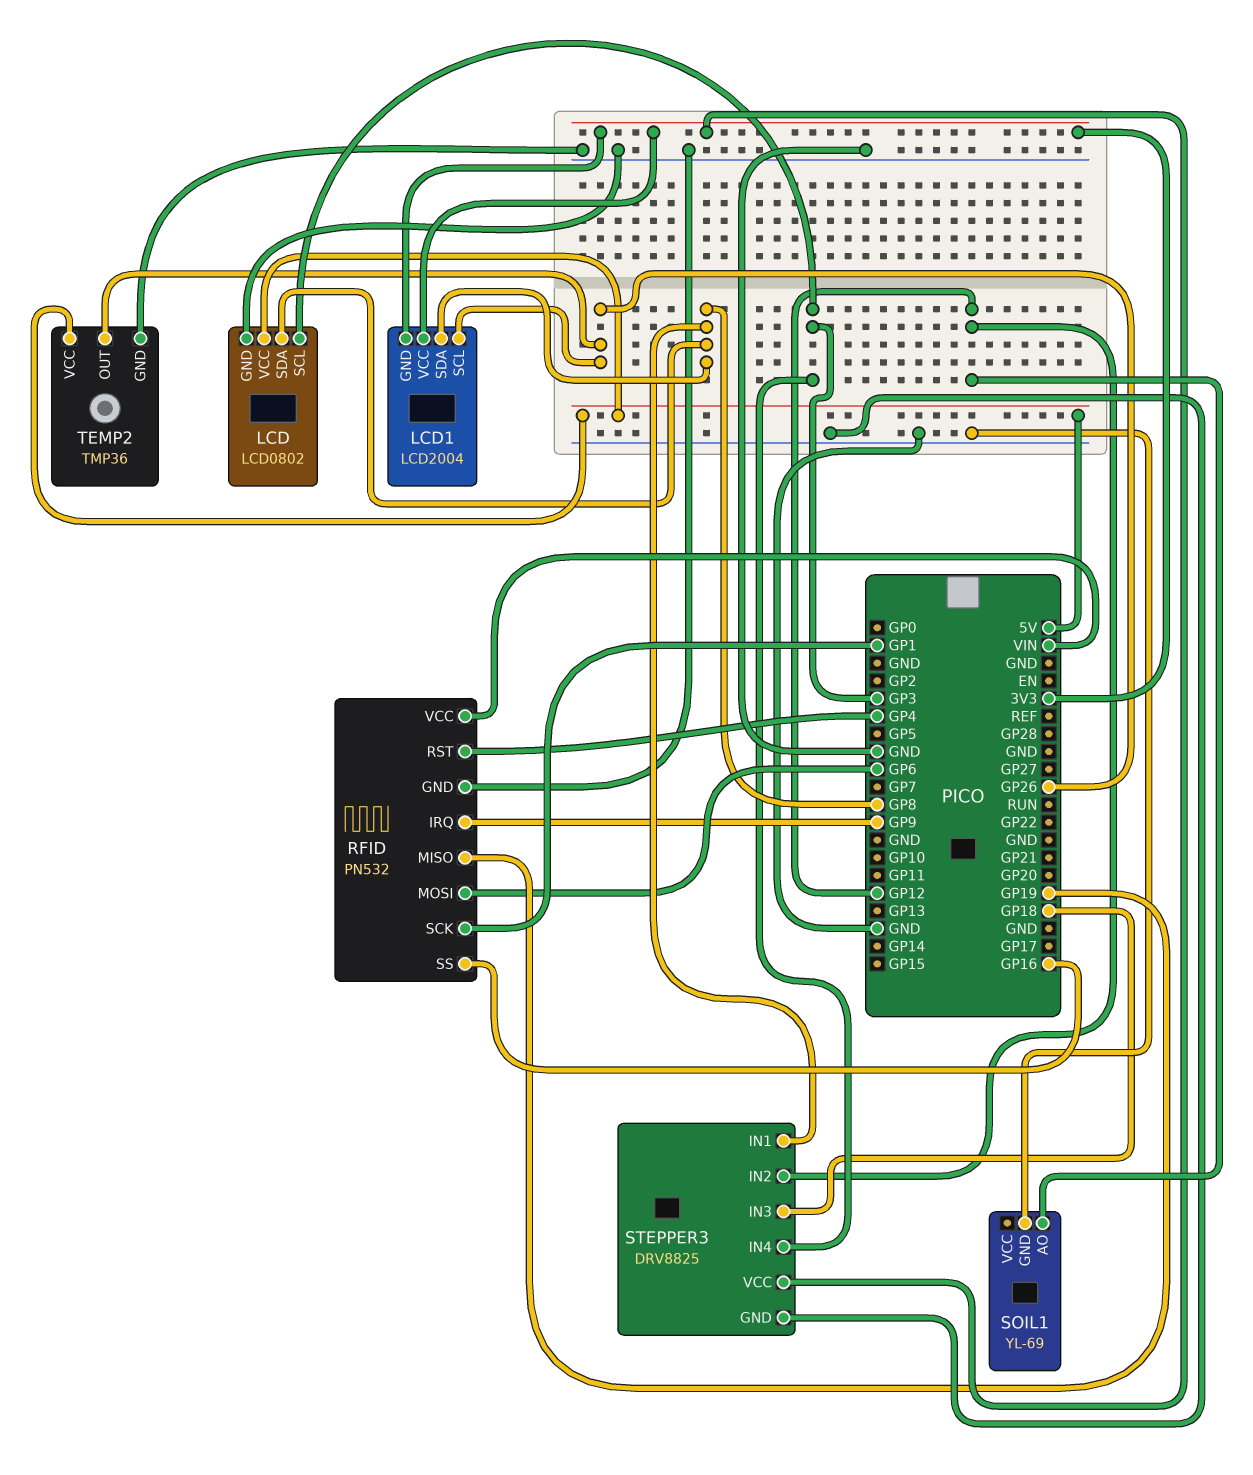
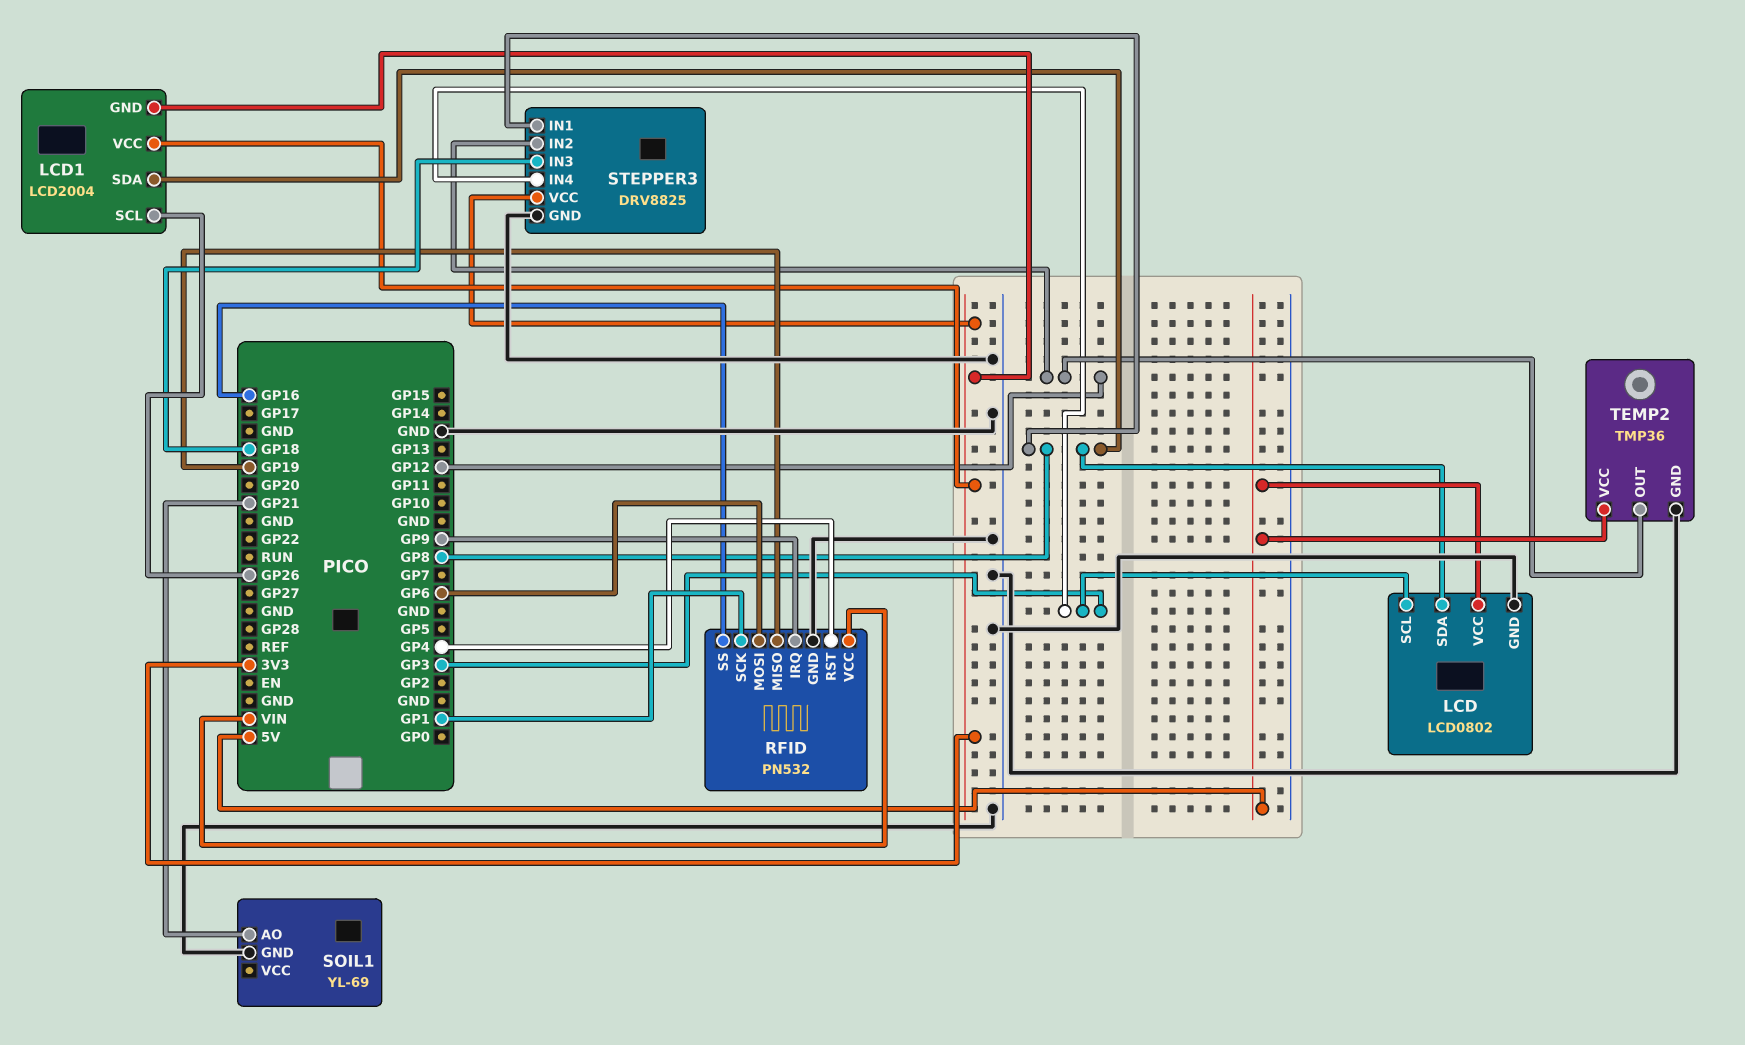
SOIL1 pin AO: GP12 -> GP21
TEMP2 pin OUT: GP26 -> GP12

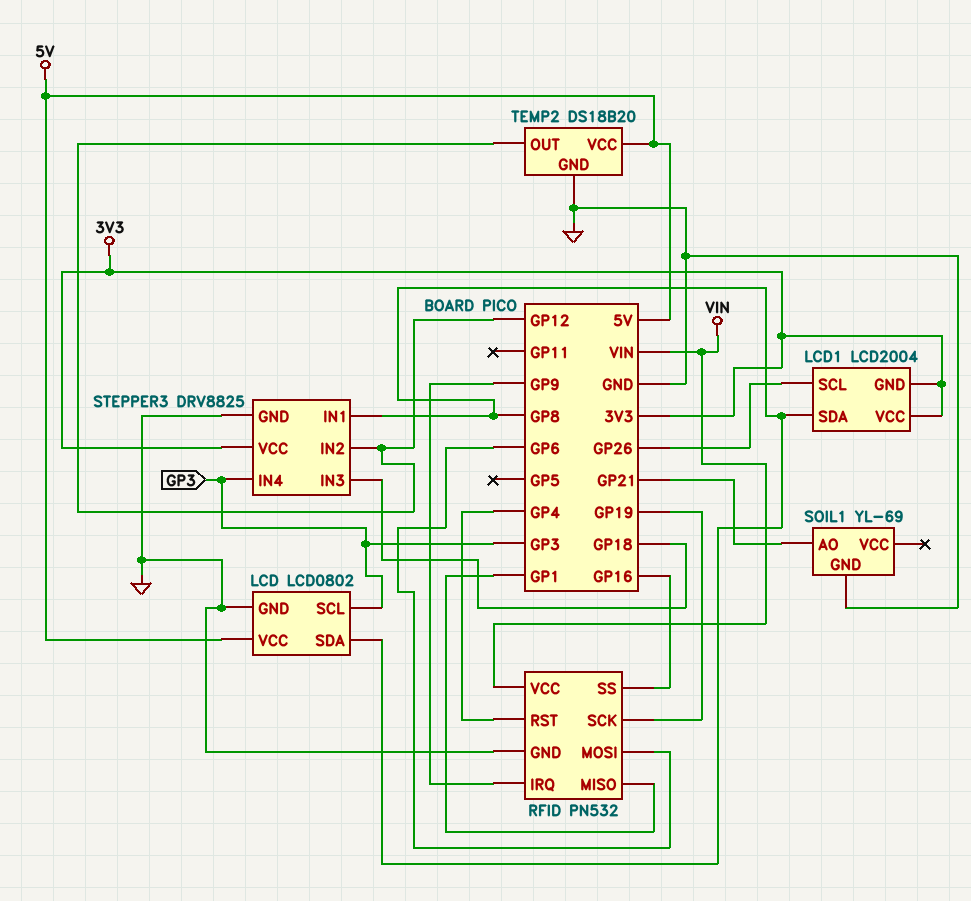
RFID pin MISO: GP19 -> GP1
RFID pin SCK: GP1 -> GP19
TEMP2: TMP36 -> DS18B20

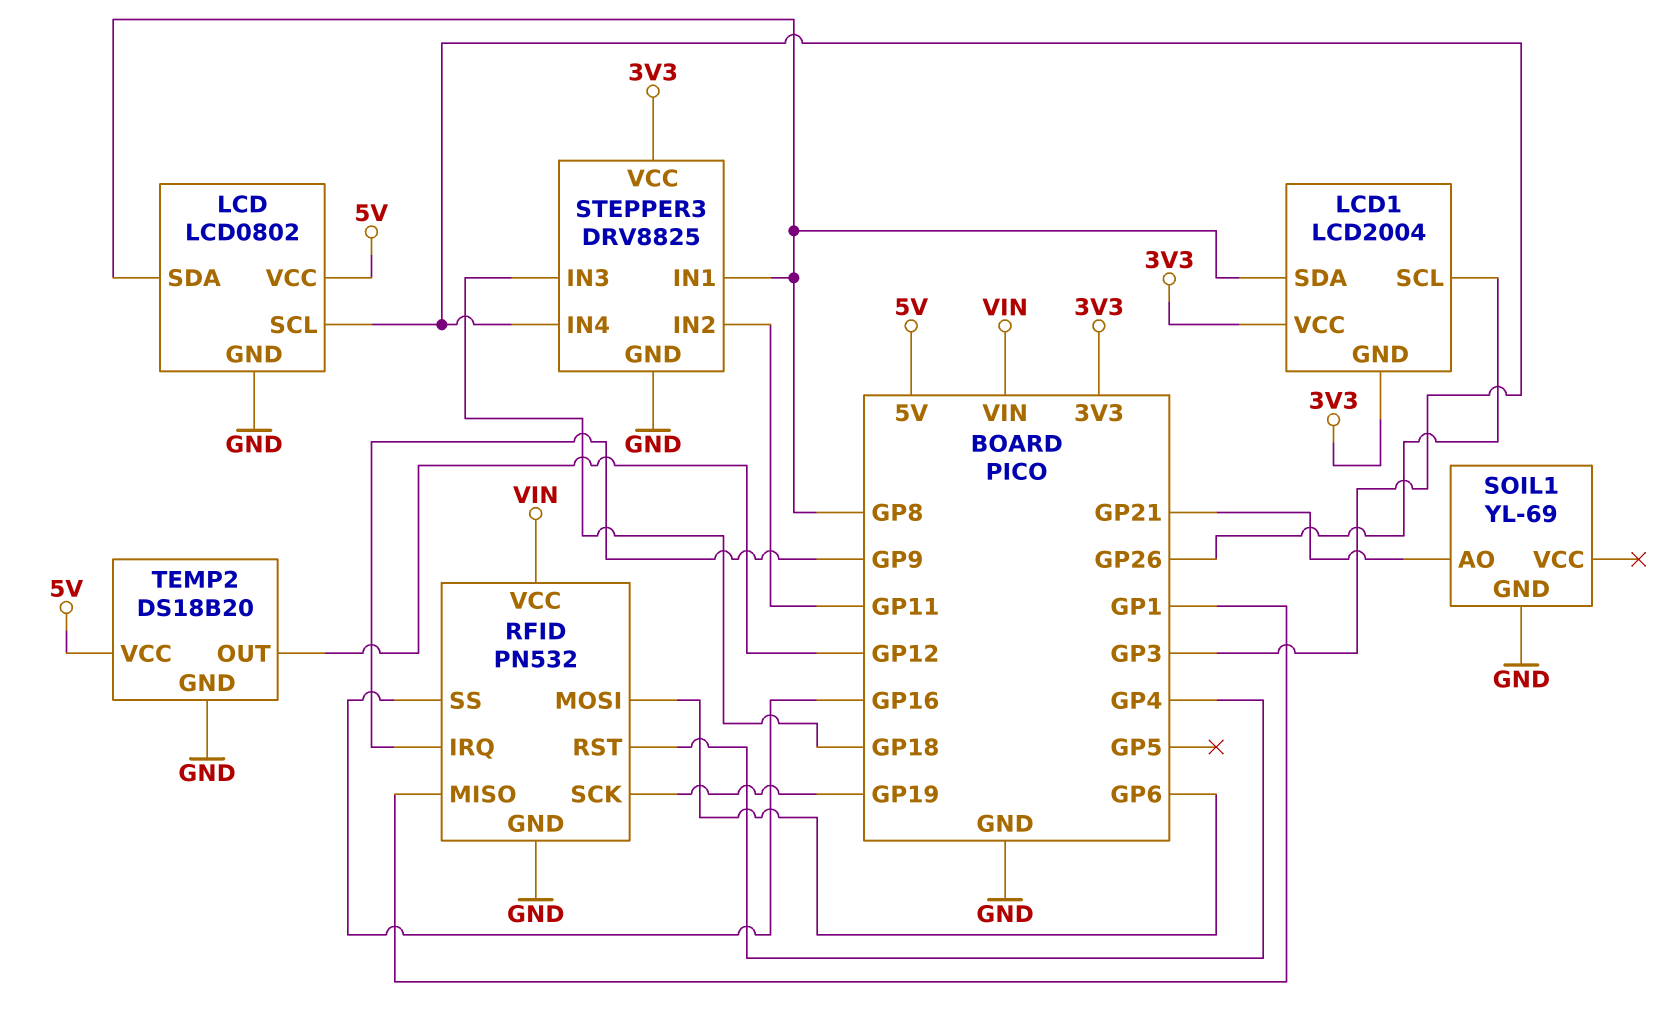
STEPPER3 pin IN2: GP12 -> GP11

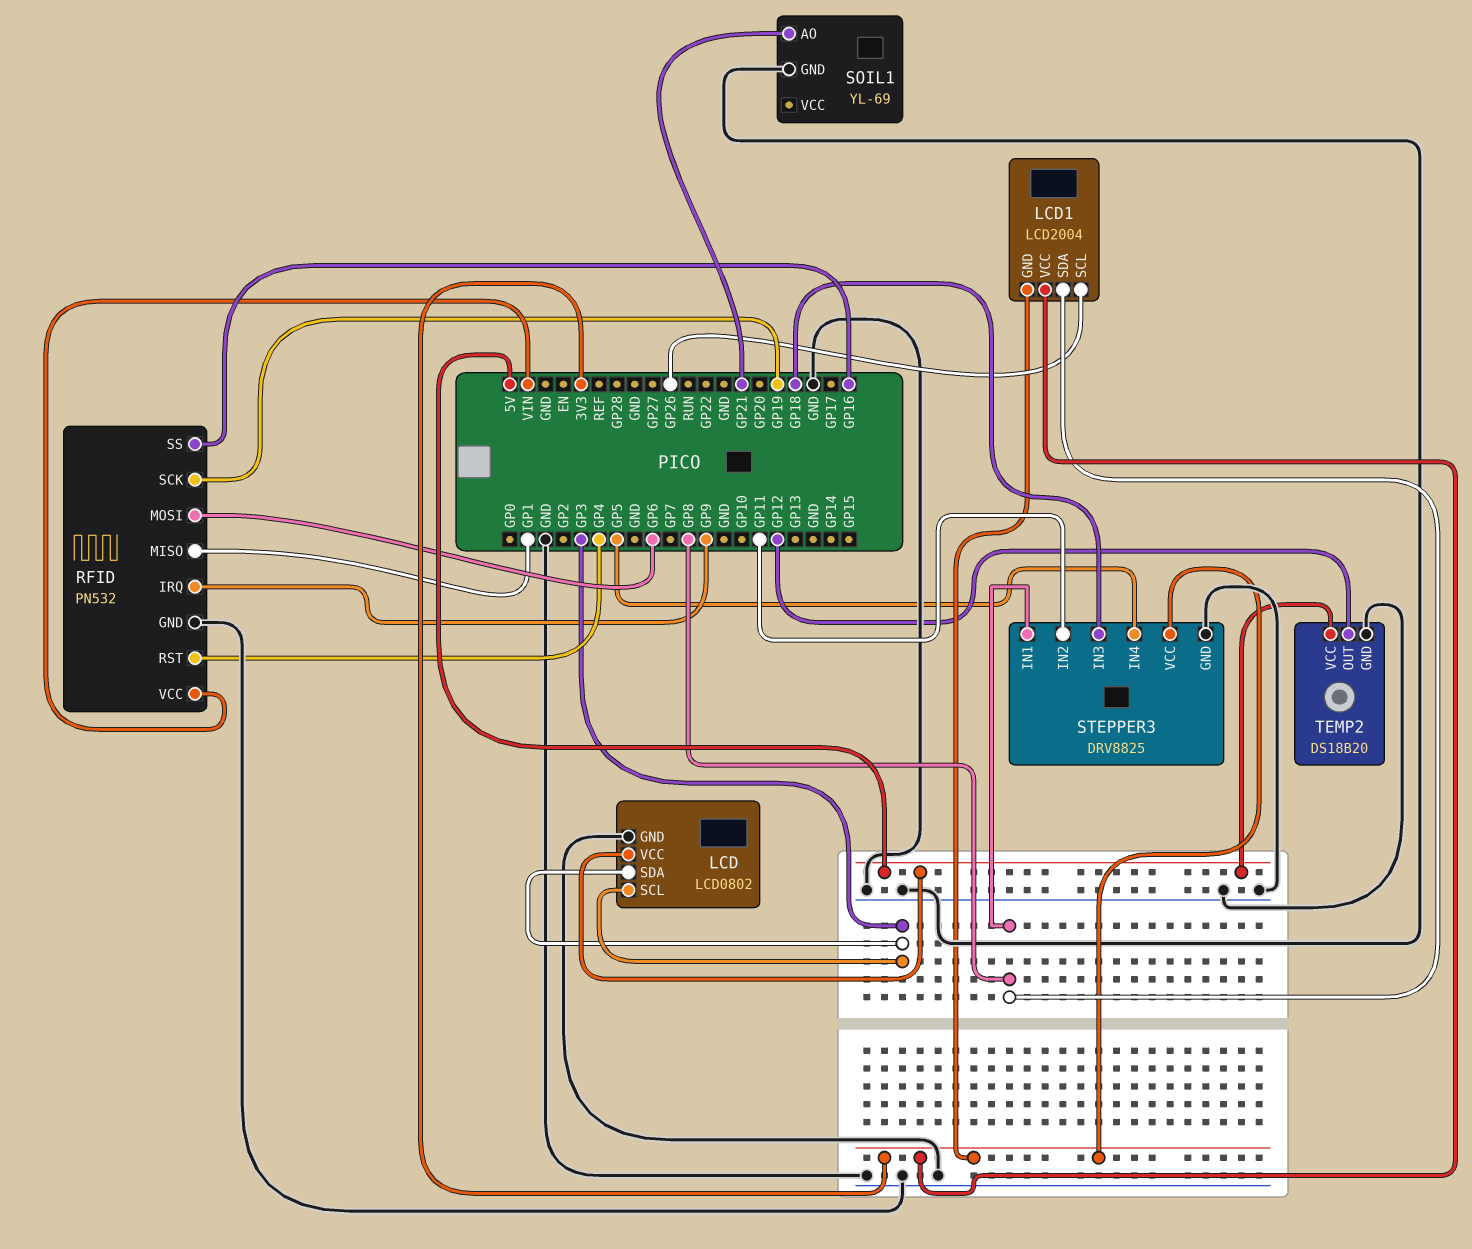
LCD pin SDA: GP8 -> GP3
STEPPER3 pin IN4: GP3 -> GP5

